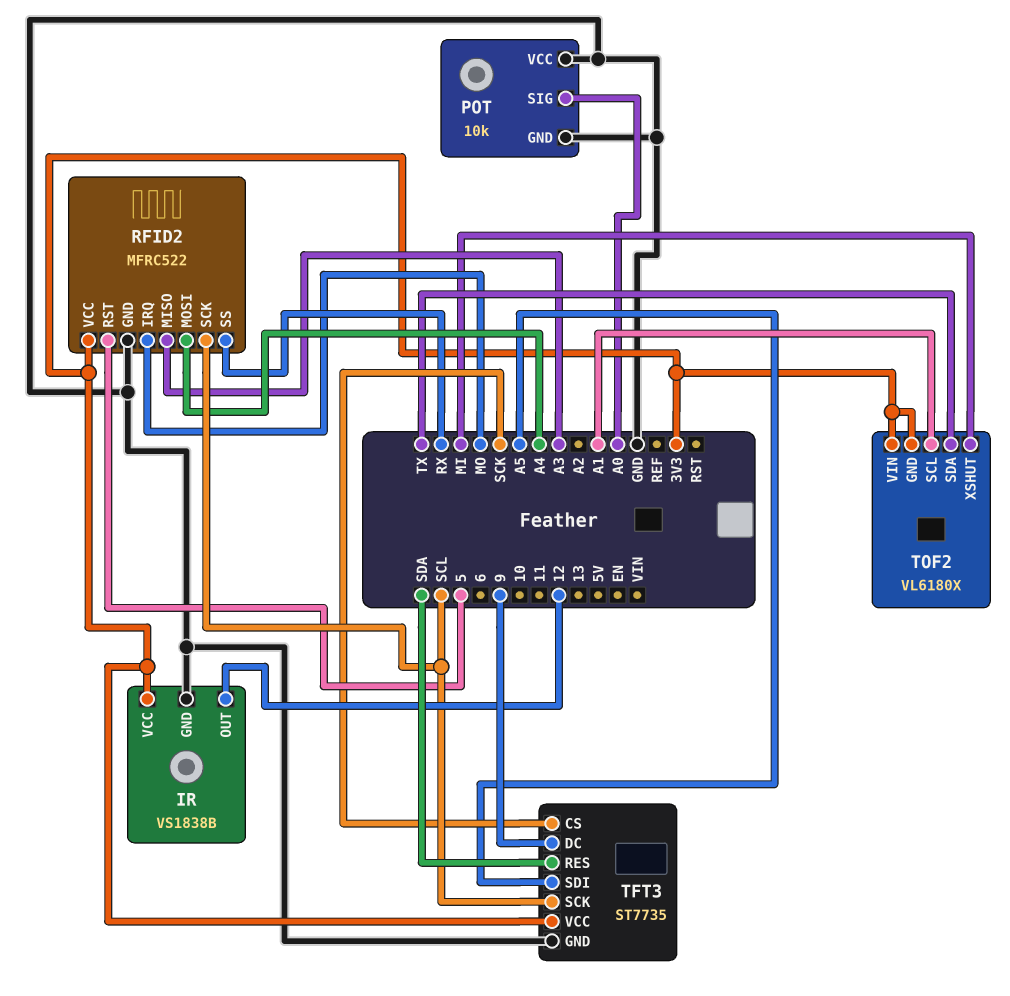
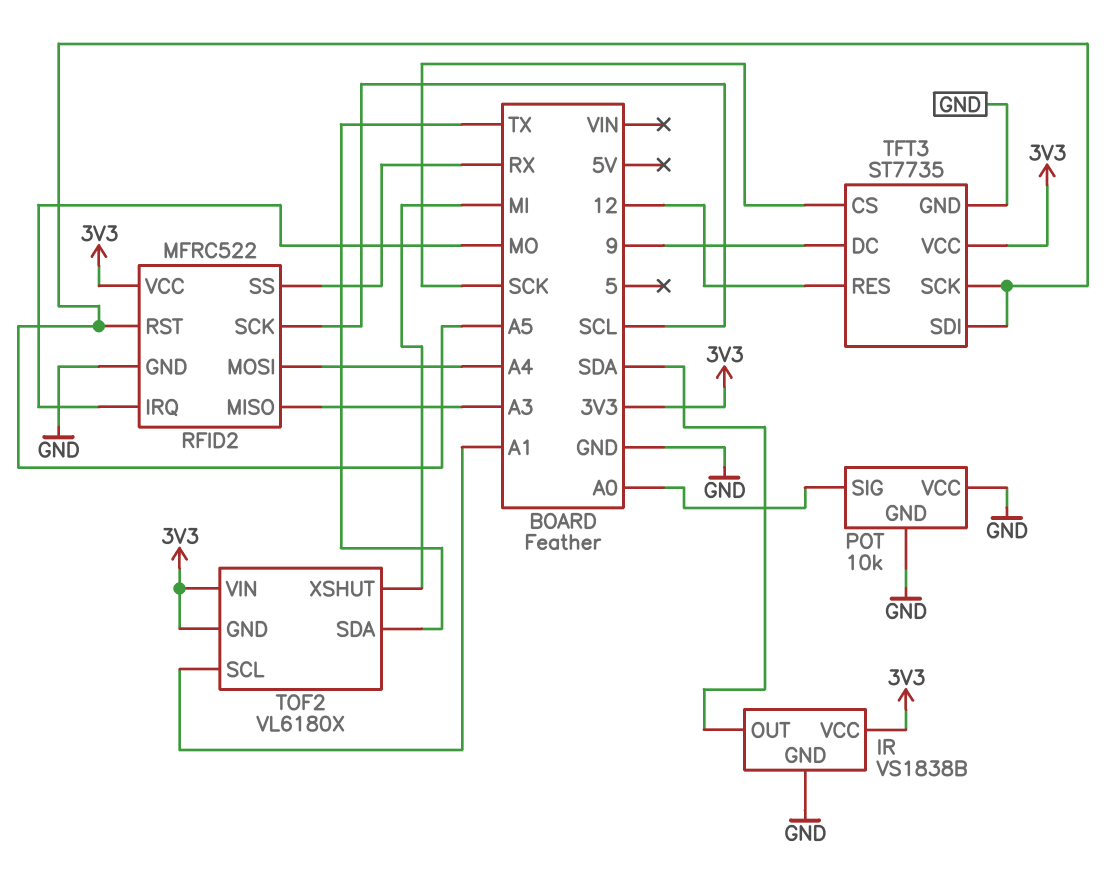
IR pin OUT: 12 -> SDA
RFID2 pin RST: 5 -> A5
TFT3 pin RES: SDA -> 12
TFT3 pin SCK: SCL -> A5

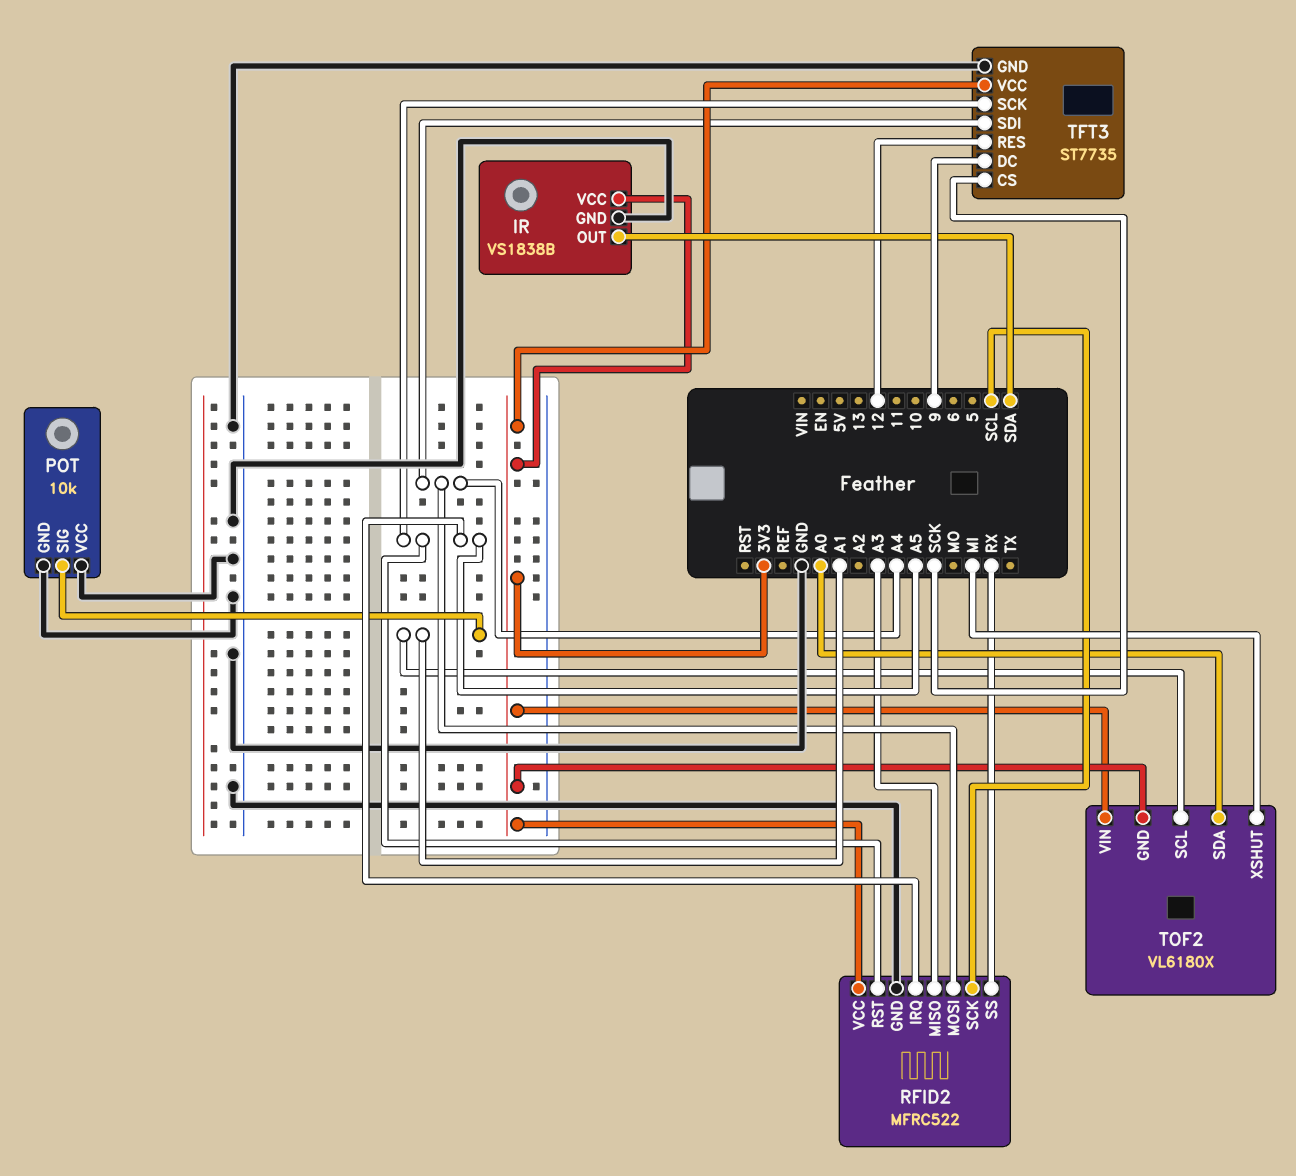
POT pin SIG: A0 -> A1
RFID2 pin IRQ: MO -> A5
TFT3 pin SDI: A5 -> A4
TOF2 pin SDA: TX -> A0

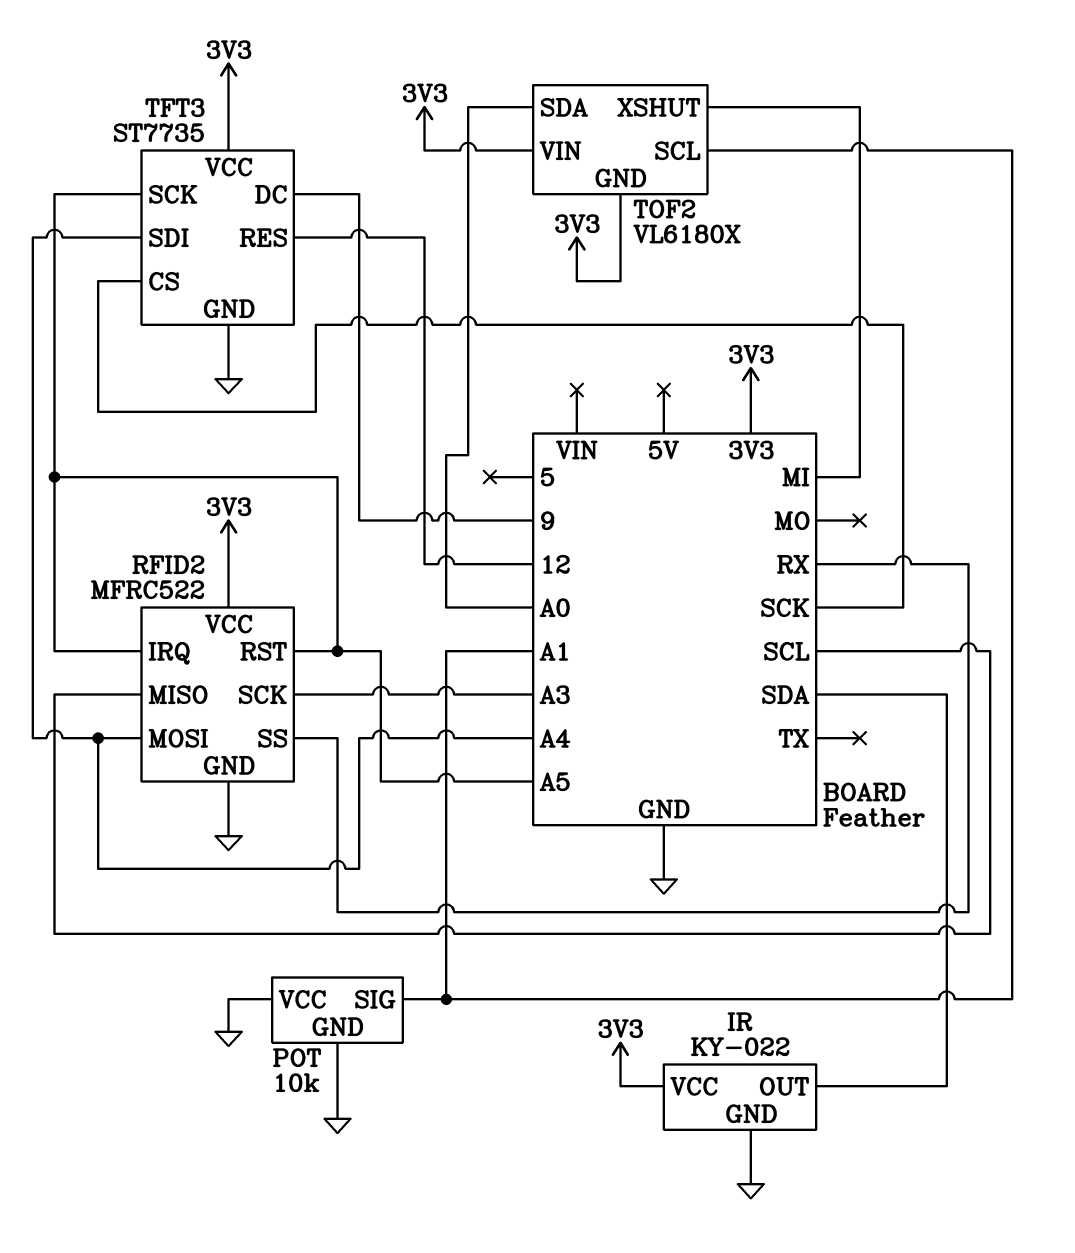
IR: VS1838B -> KY-022
RFID2 pin MISO: A3 -> SCL
RFID2 pin SCK: SCL -> A3

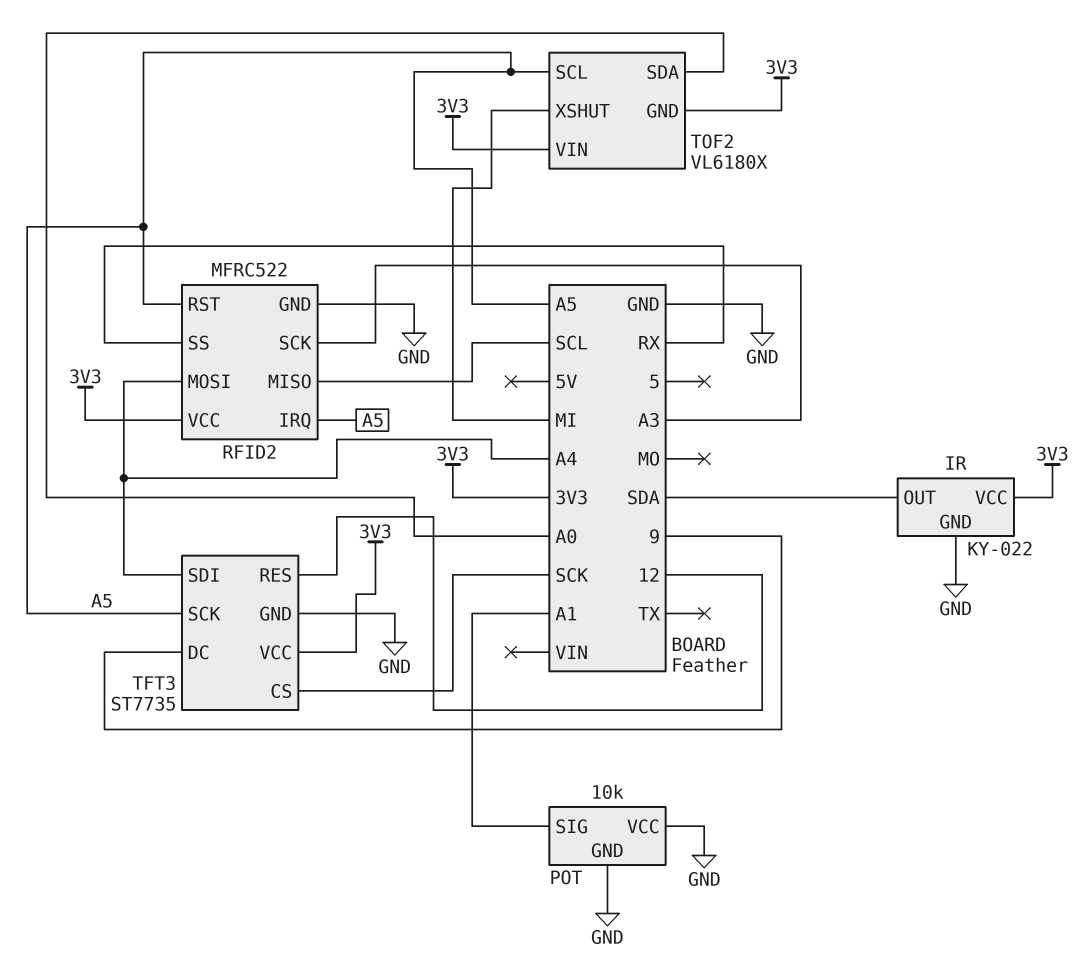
TOF2 pin SCL: A1 -> A5

